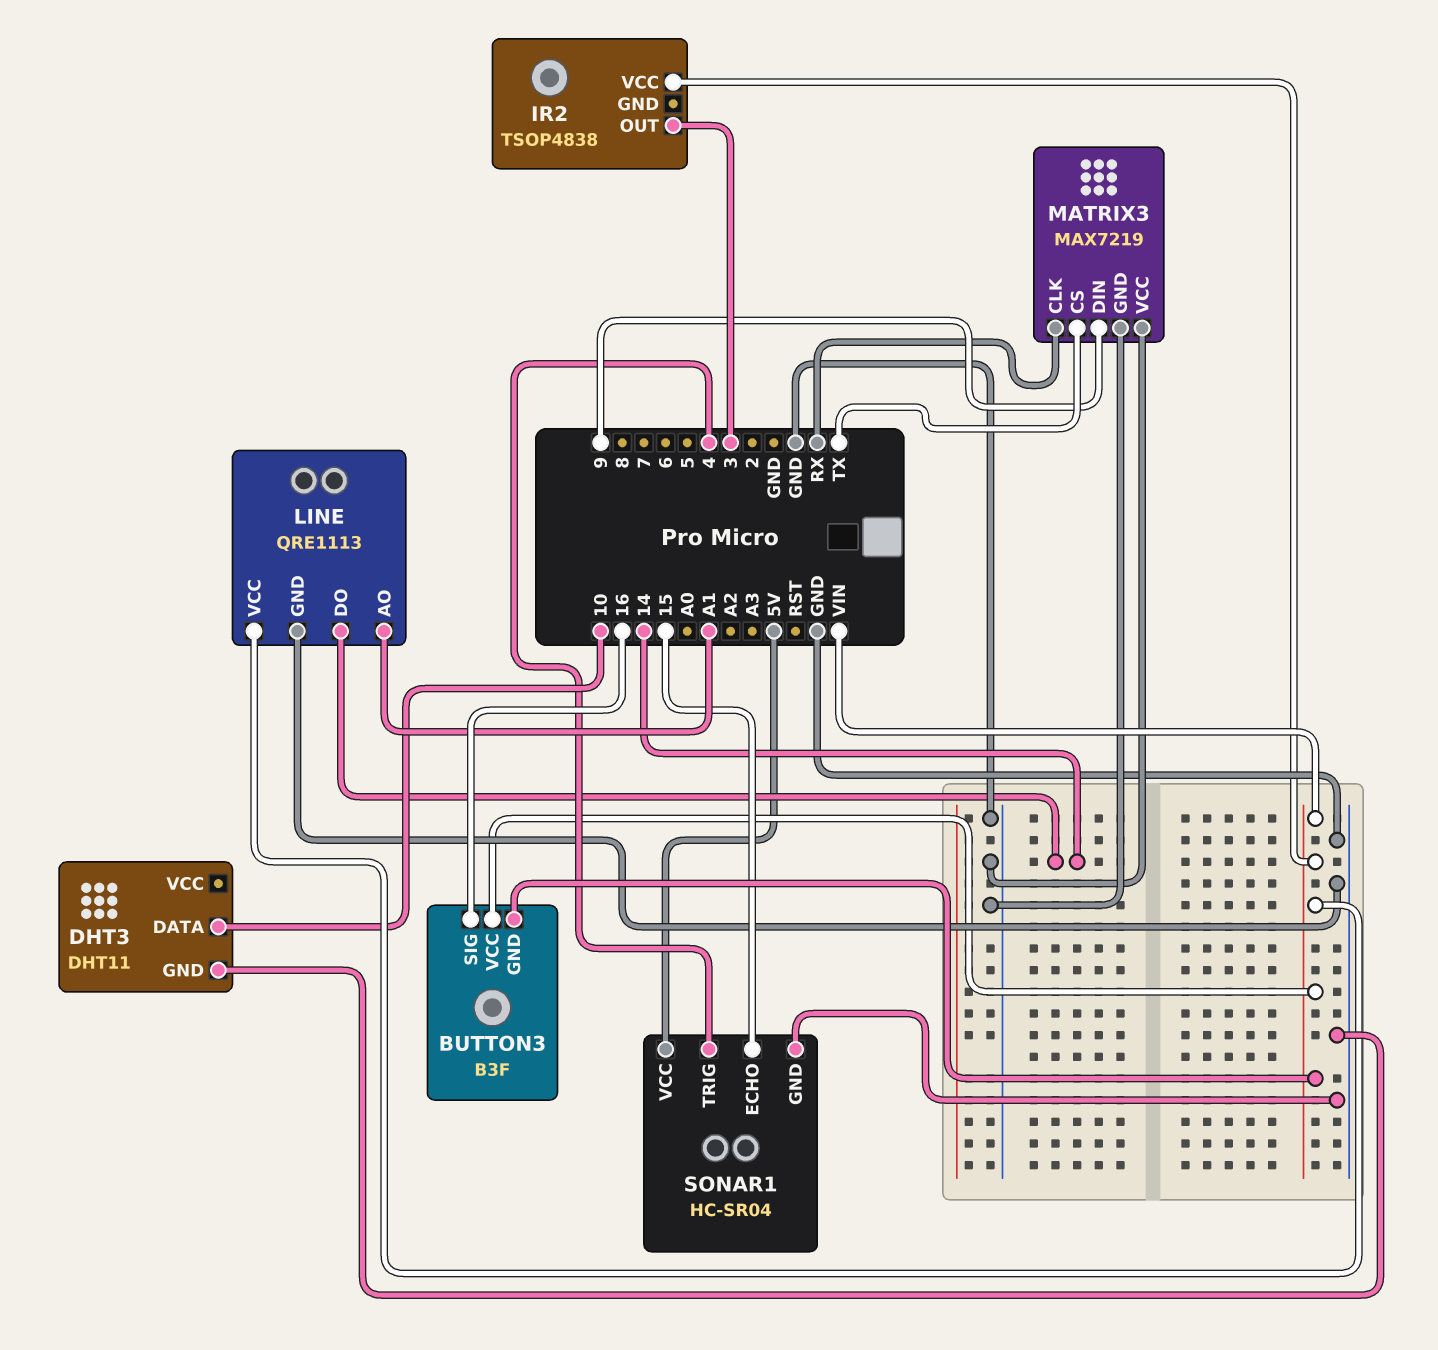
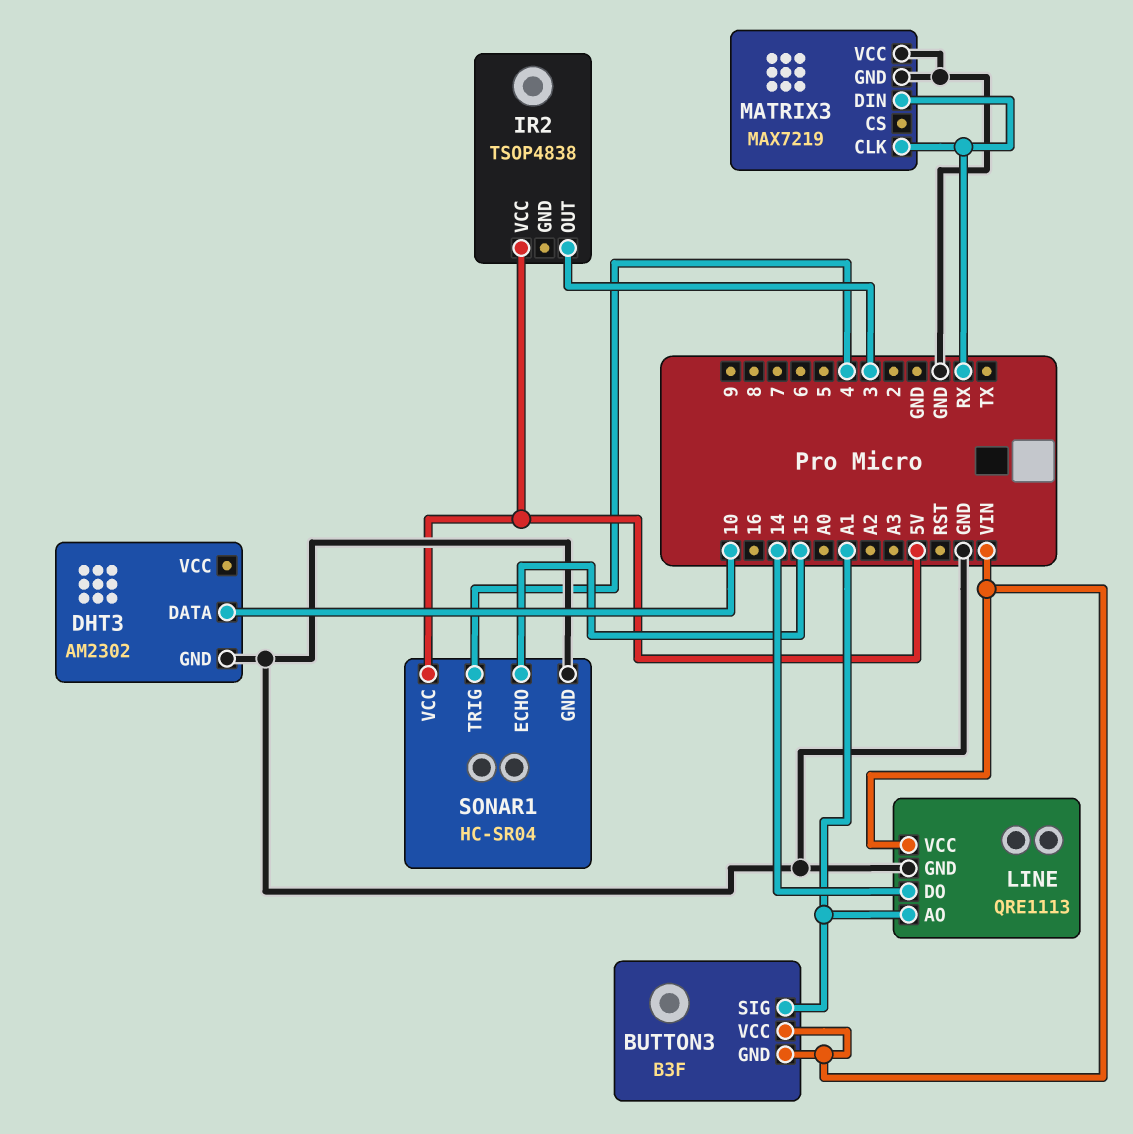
BUTTON3 pin SIG: 16 -> A1
DHT3: DHT11 -> AM2302
IR2 pin VCC: VIN -> 5V
MATRIX3 pin CS: TX -> none
MATRIX3 pin DIN: 9 -> RX

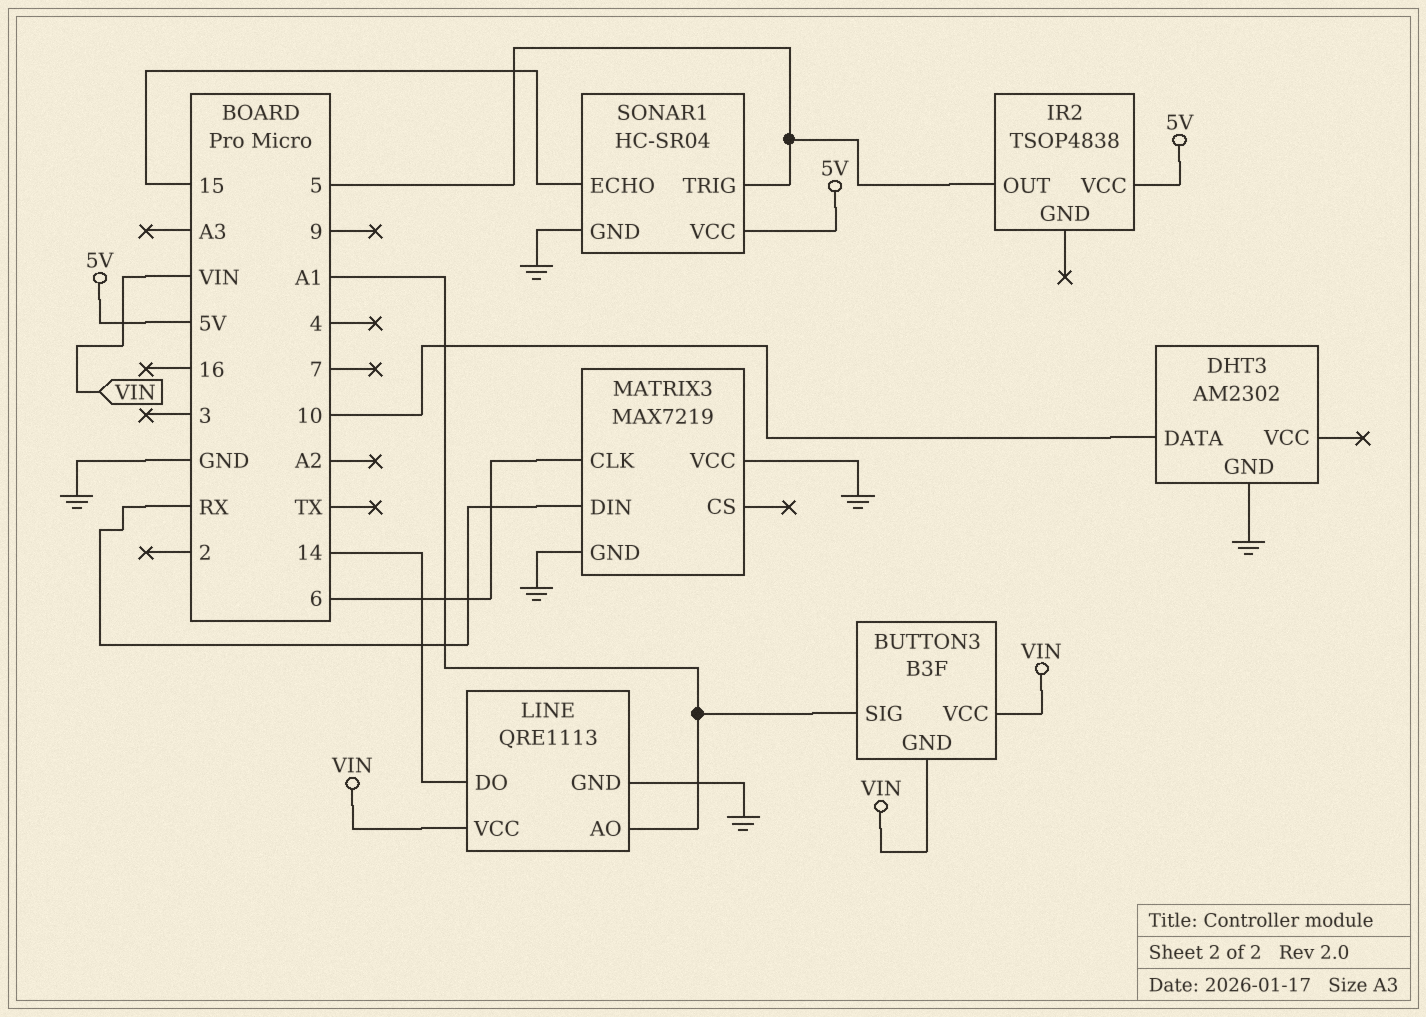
IR2 pin OUT: 3 -> 5
MATRIX3 pin CLK: RX -> 6
SONAR1 pin TRIG: 4 -> 5

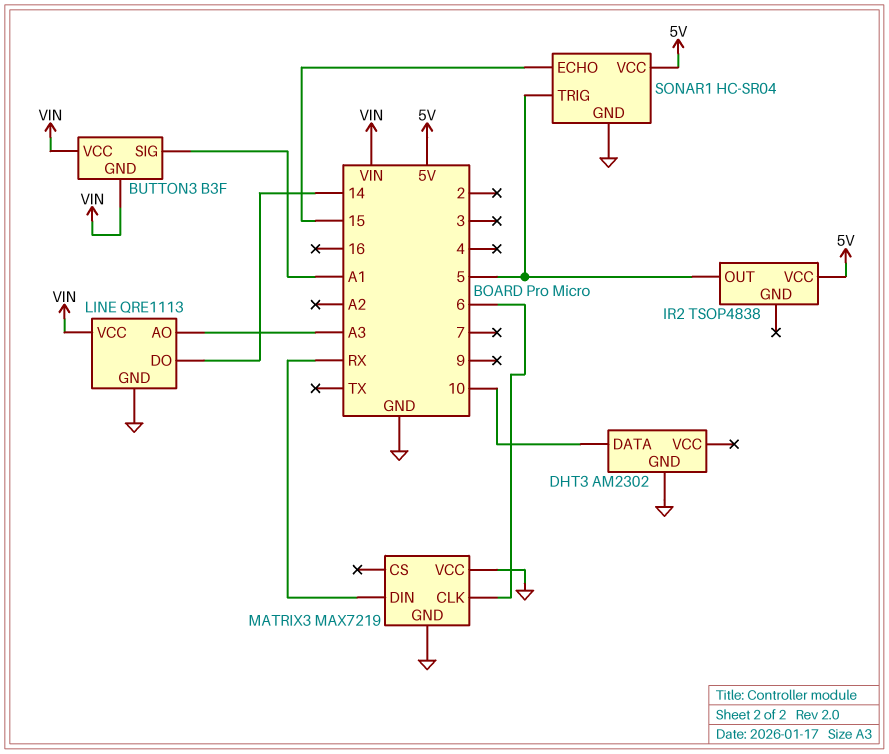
LINE pin AO: A1 -> A3

